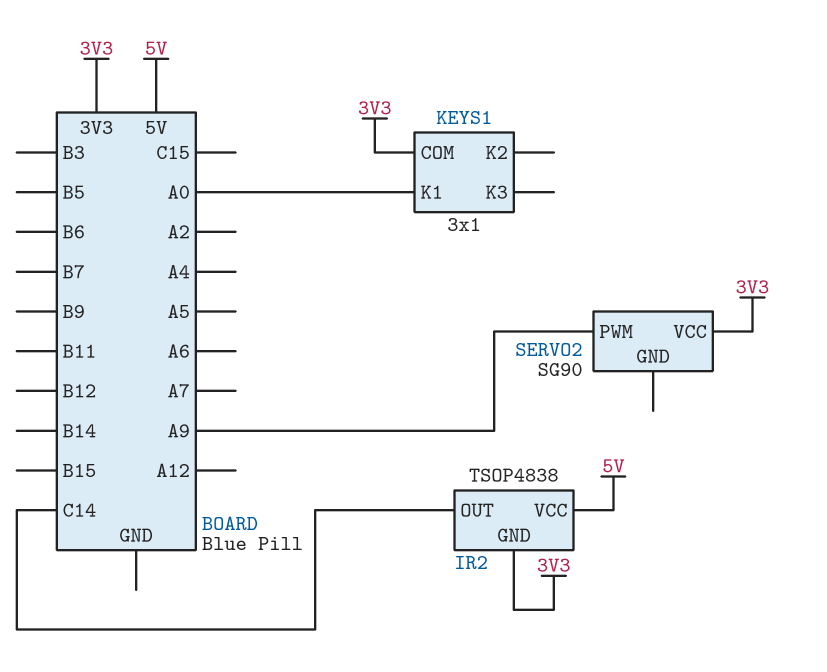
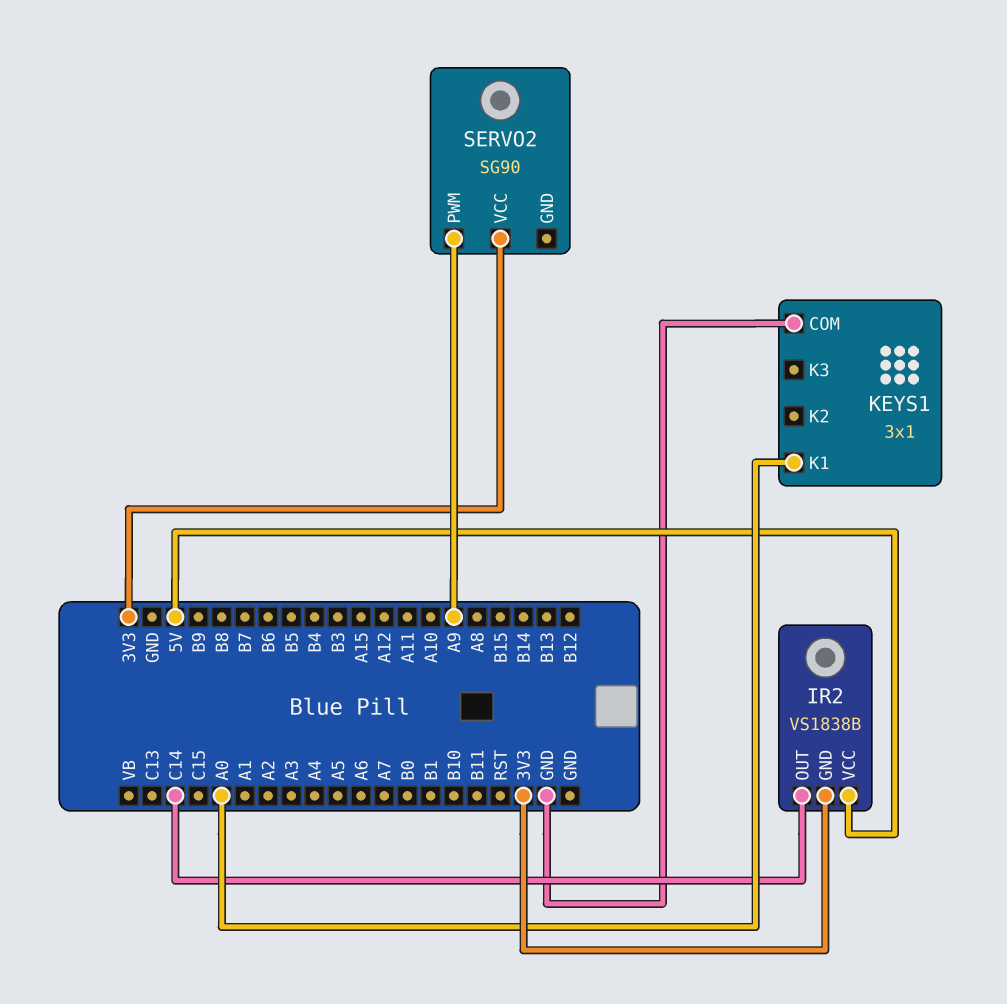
IR2: TSOP4838 -> VS1838B
KEYS1 pin COM: 3V3 -> GND

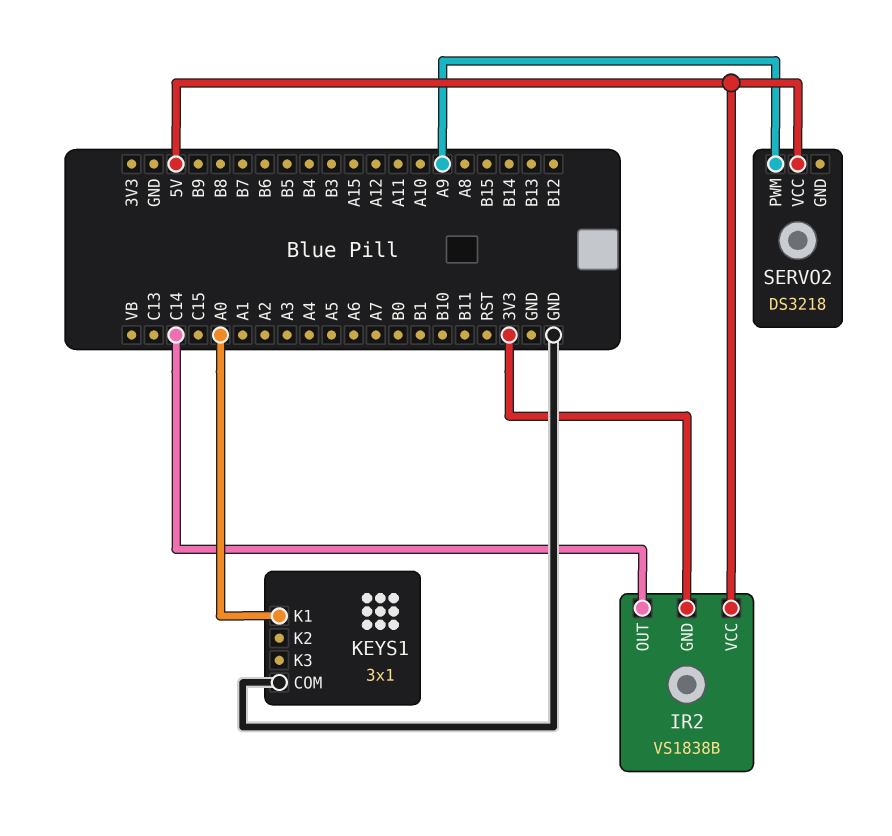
SERVO2: SG90 -> DS3218
SERVO2 pin VCC: 3V3 -> 5V

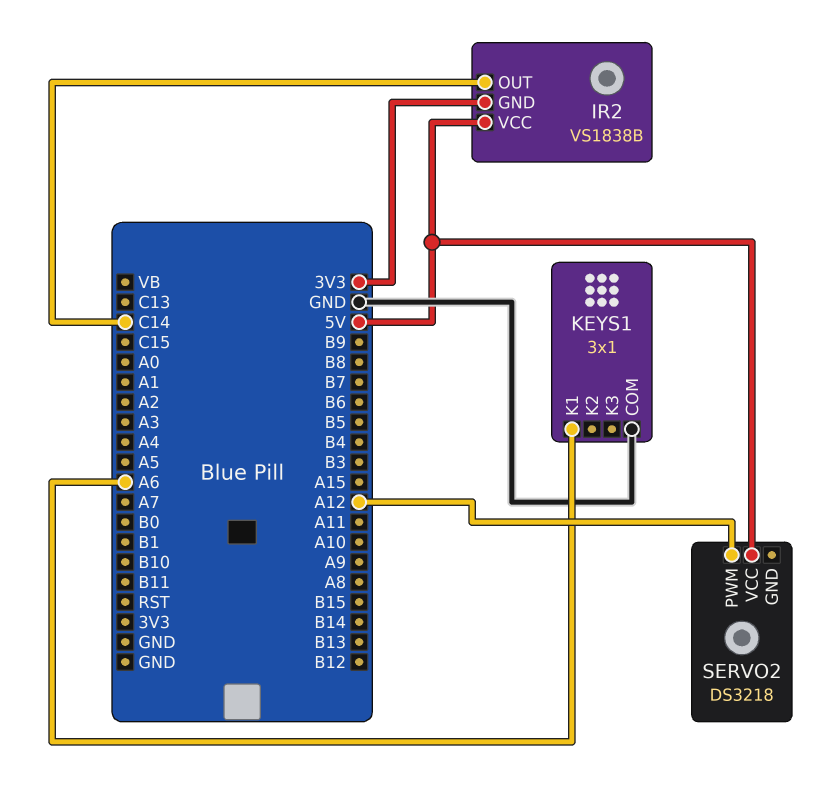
KEYS1 pin K1: A0 -> A6
SERVO2 pin PWM: A9 -> A12

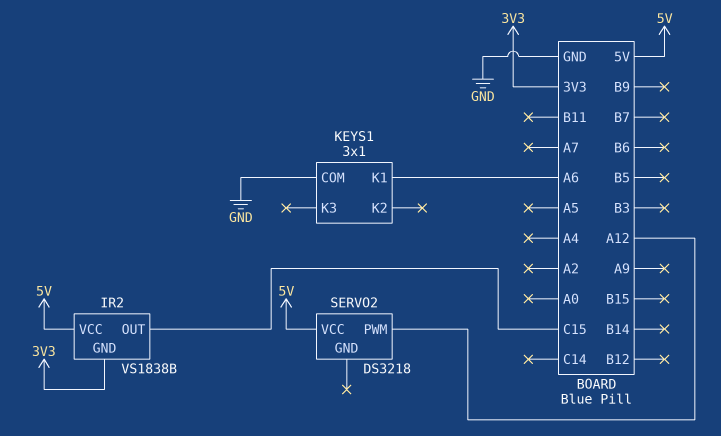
IR2 pin OUT: C14 -> C15

